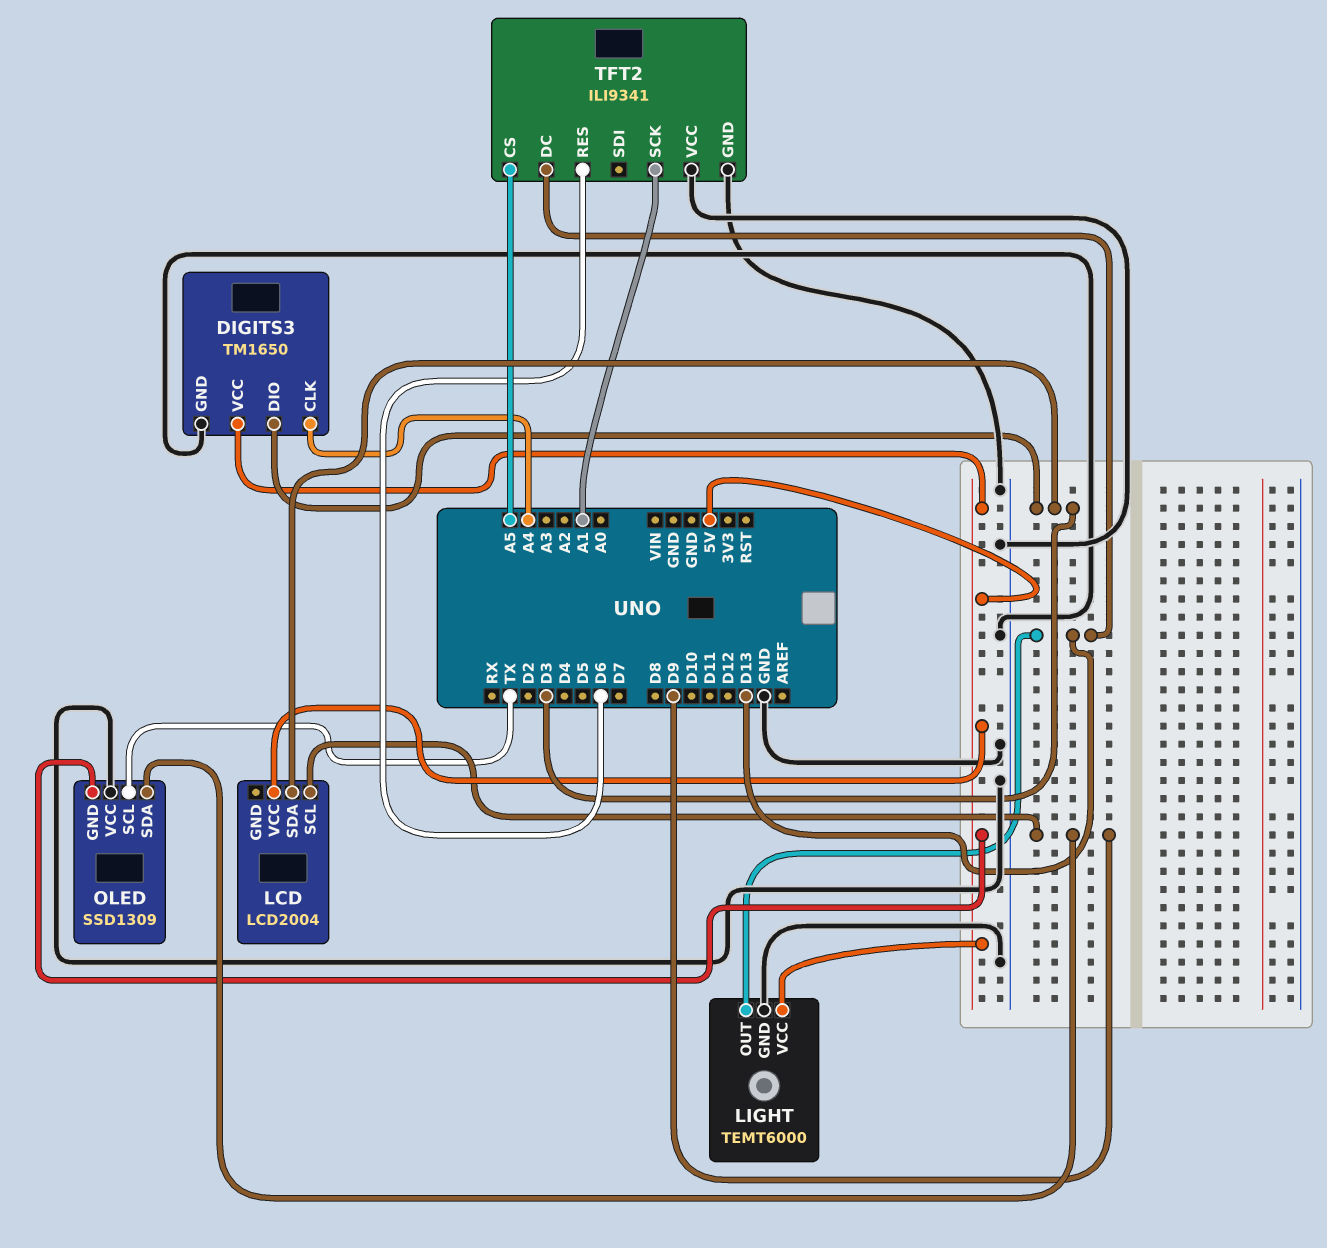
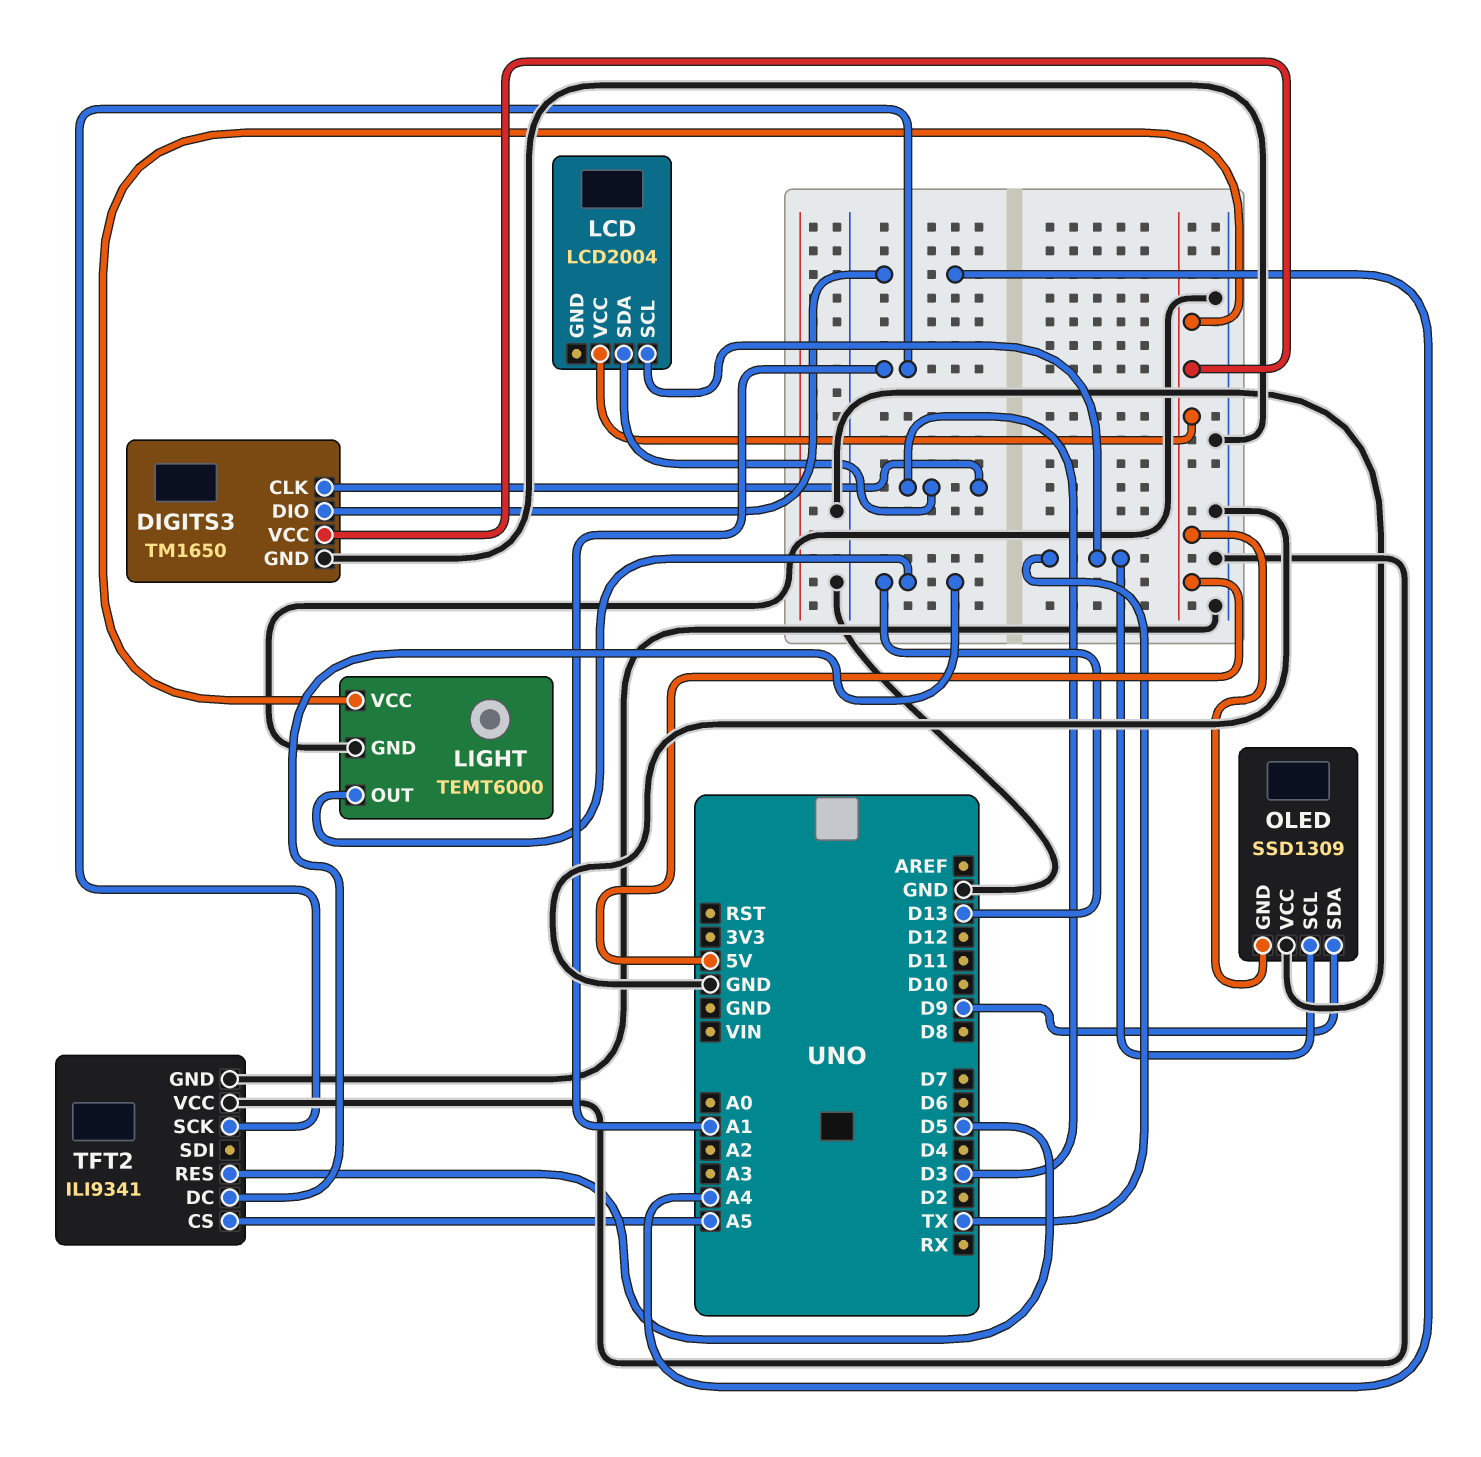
DIGITS3 pin CLK: A4 -> D3
DIGITS3 pin DIO: D3 -> A4
LCD pin SCL: D9 -> TX
TFT2 pin RES: D6 -> D5

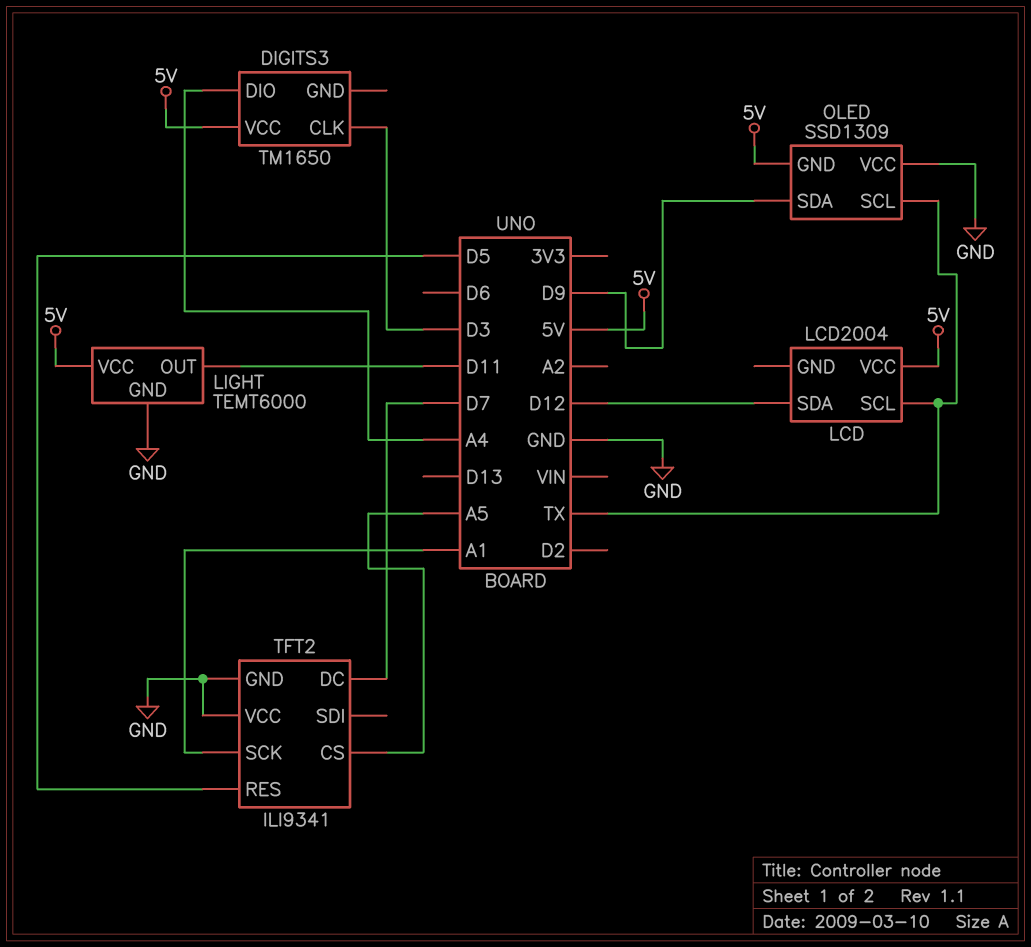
DIGITS3 pin GND: GND -> none
LCD pin SDA: D3 -> D12
LIGHT pin OUT: D13 -> D11
TFT2 pin DC: D13 -> D7

